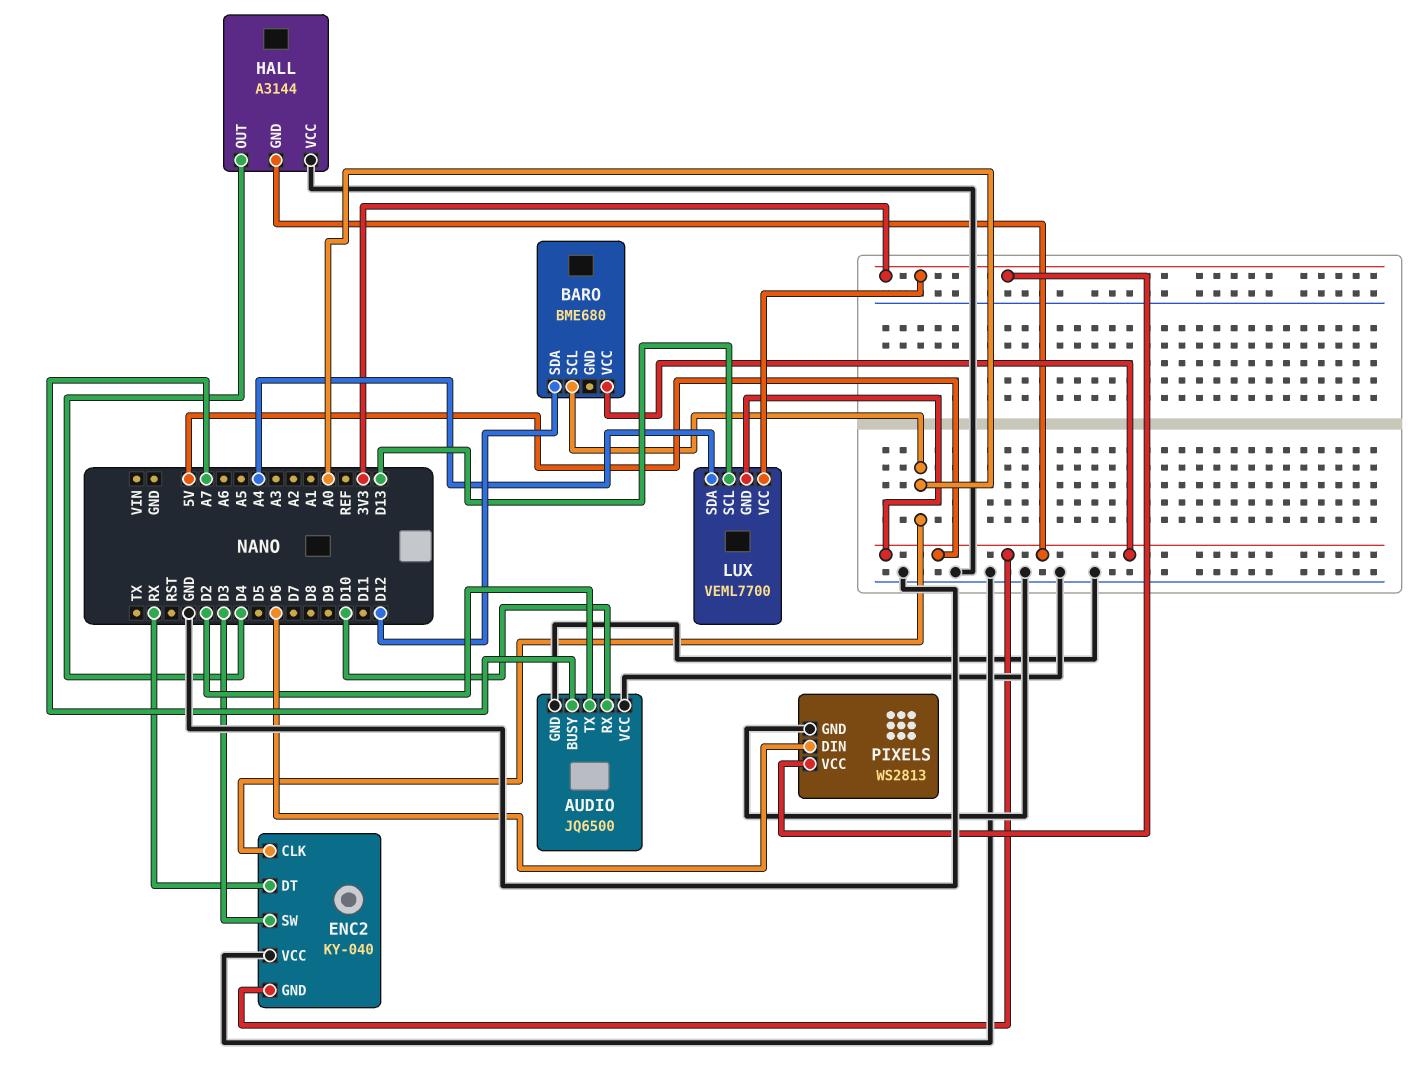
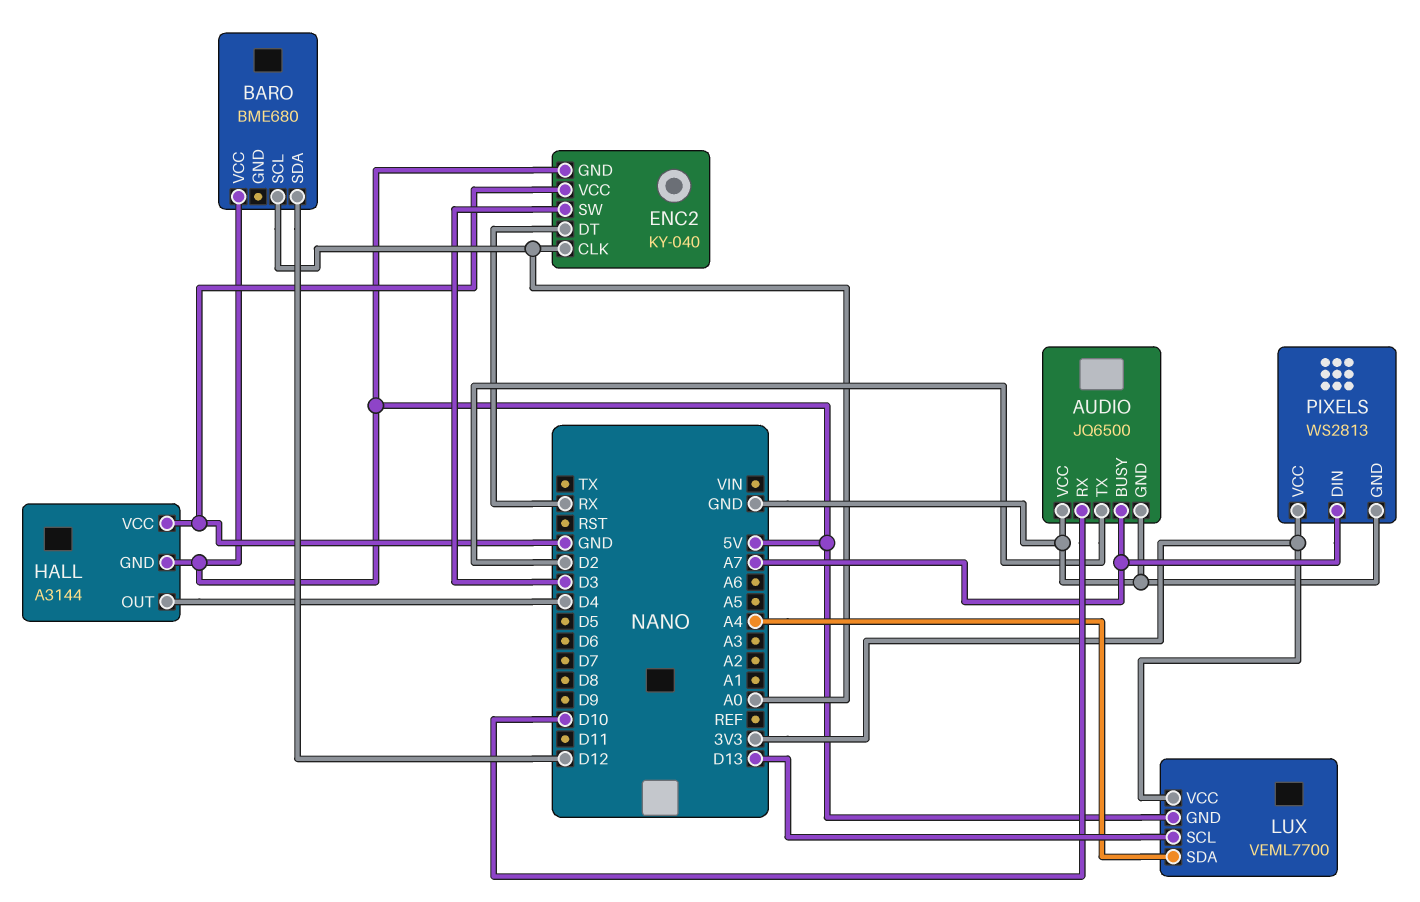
PIXELS pin DIN: D6 -> A7

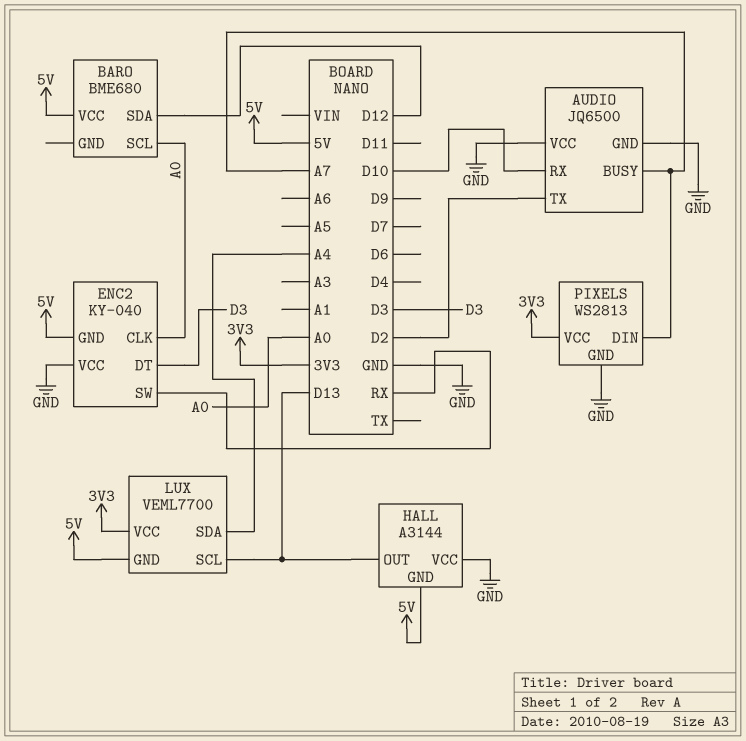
ENC2 pin DT: RX -> D3
ENC2 pin SW: D3 -> RX
HALL pin OUT: D4 -> D13

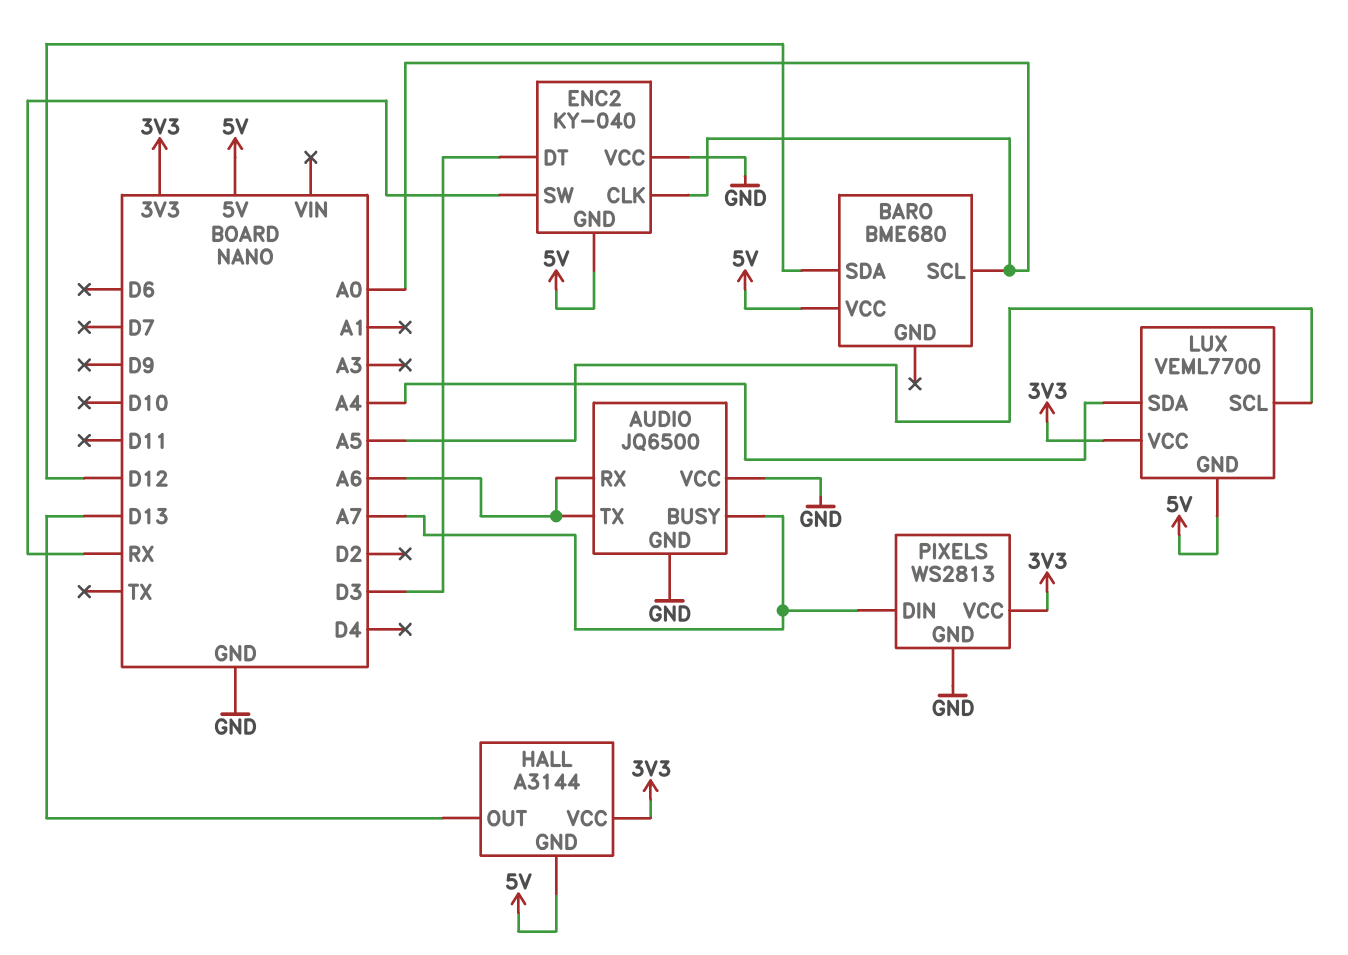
AUDIO pin RX: D10 -> A6
AUDIO pin TX: D2 -> A6
HALL pin VCC: GND -> 3V3
LUX pin SCL: D13 -> A5

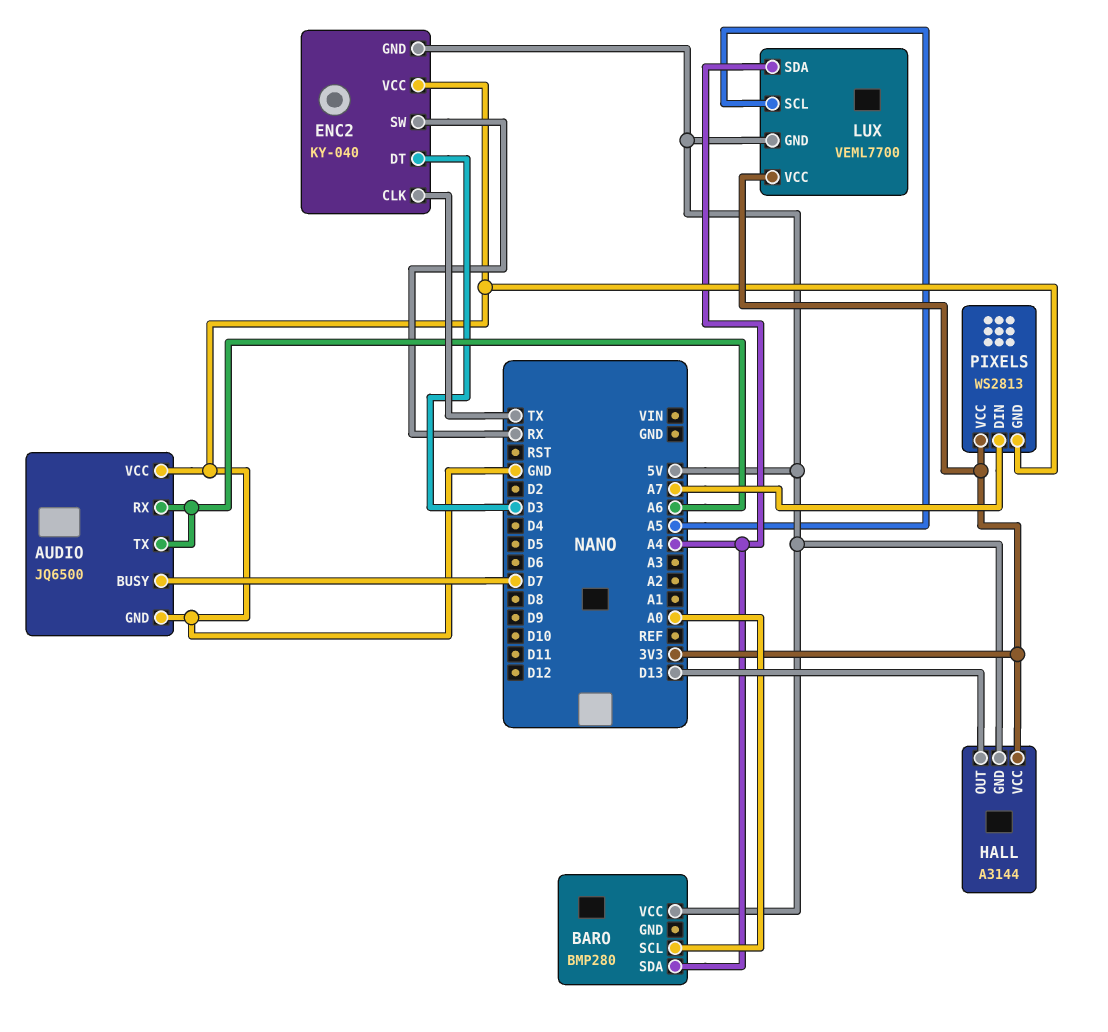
AUDIO pin BUSY: A7 -> D7
BARO: BME680 -> BMP280
BARO pin SDA: D12 -> A4
ENC2 pin CLK: A0 -> TX

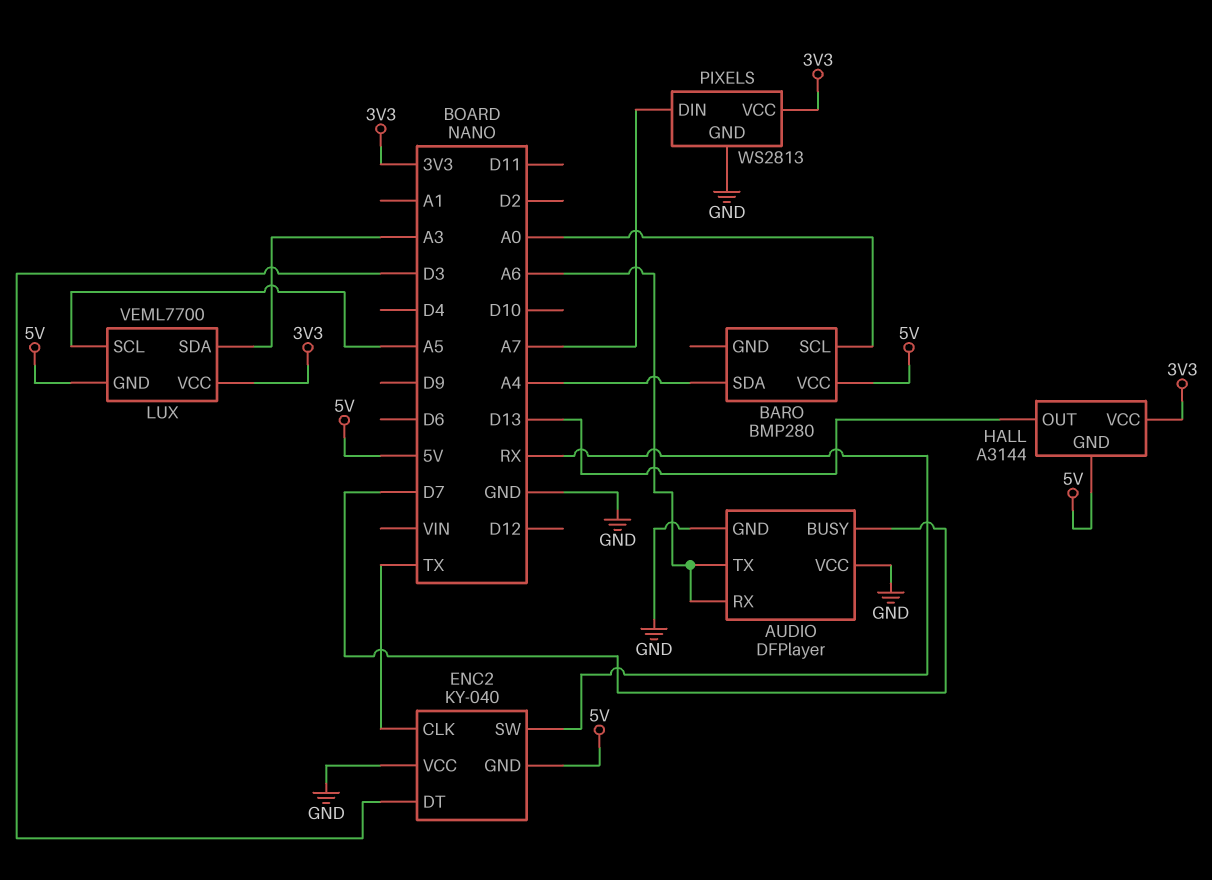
AUDIO: JQ6500 -> DFPlayer
LUX pin SDA: A4 -> A3

